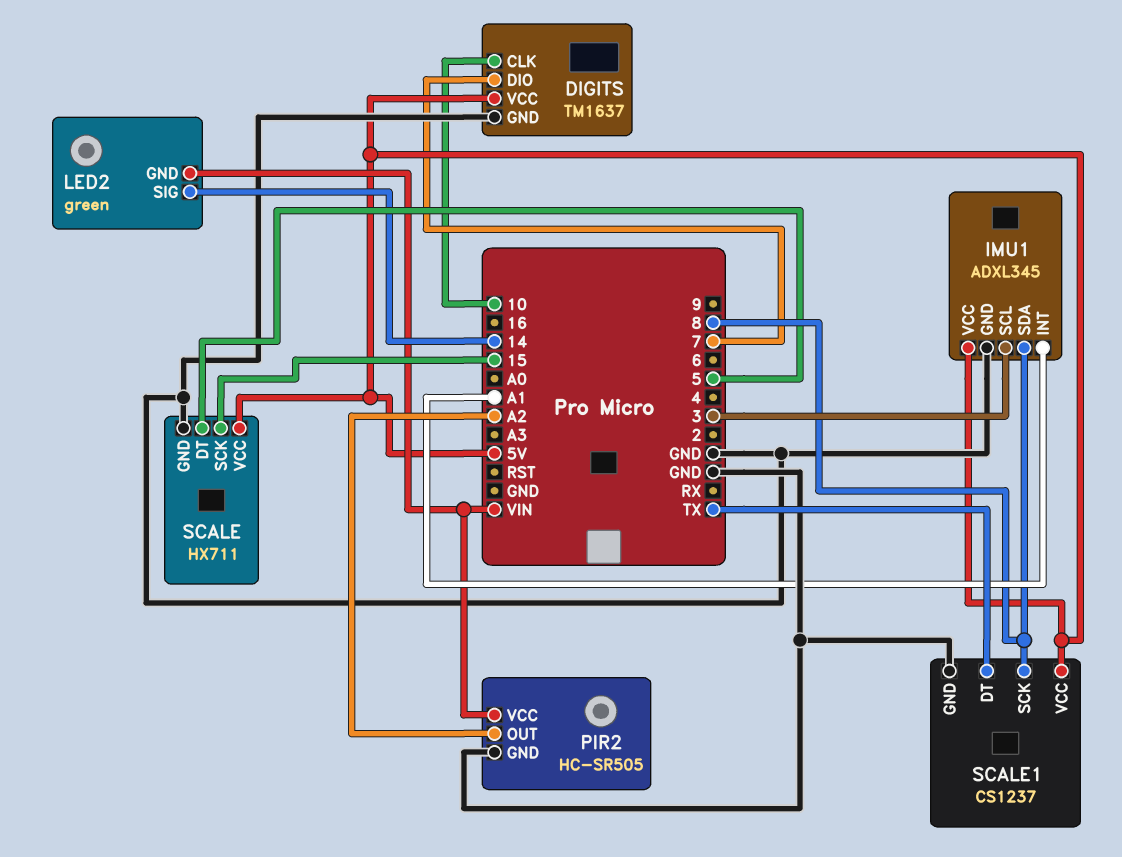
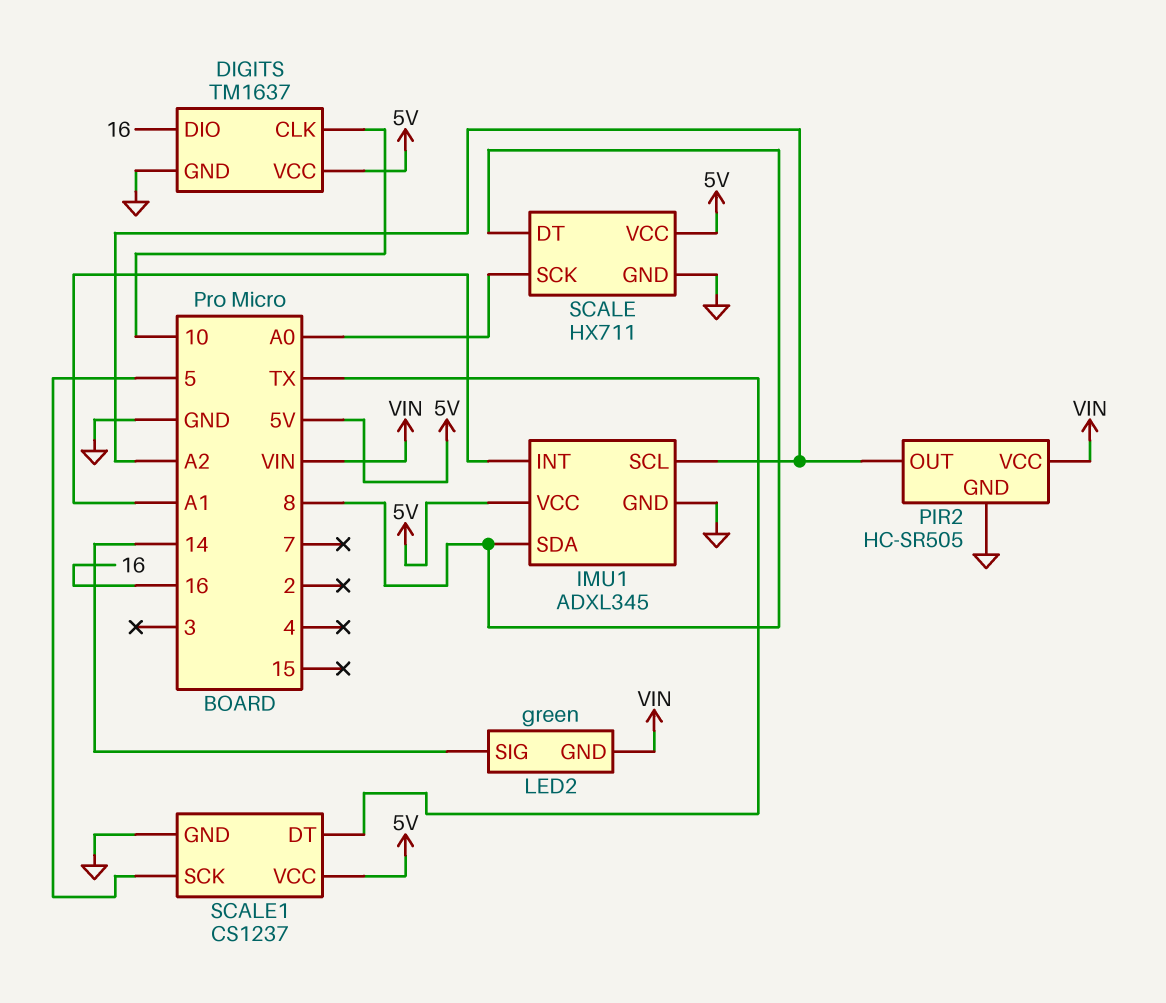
DIGITS pin DIO: 7 -> 16
IMU1 pin SCL: 3 -> A2
SCALE pin DT: 5 -> 8
SCALE pin SCK: 15 -> A0
SCALE1 pin SCK: 8 -> 5

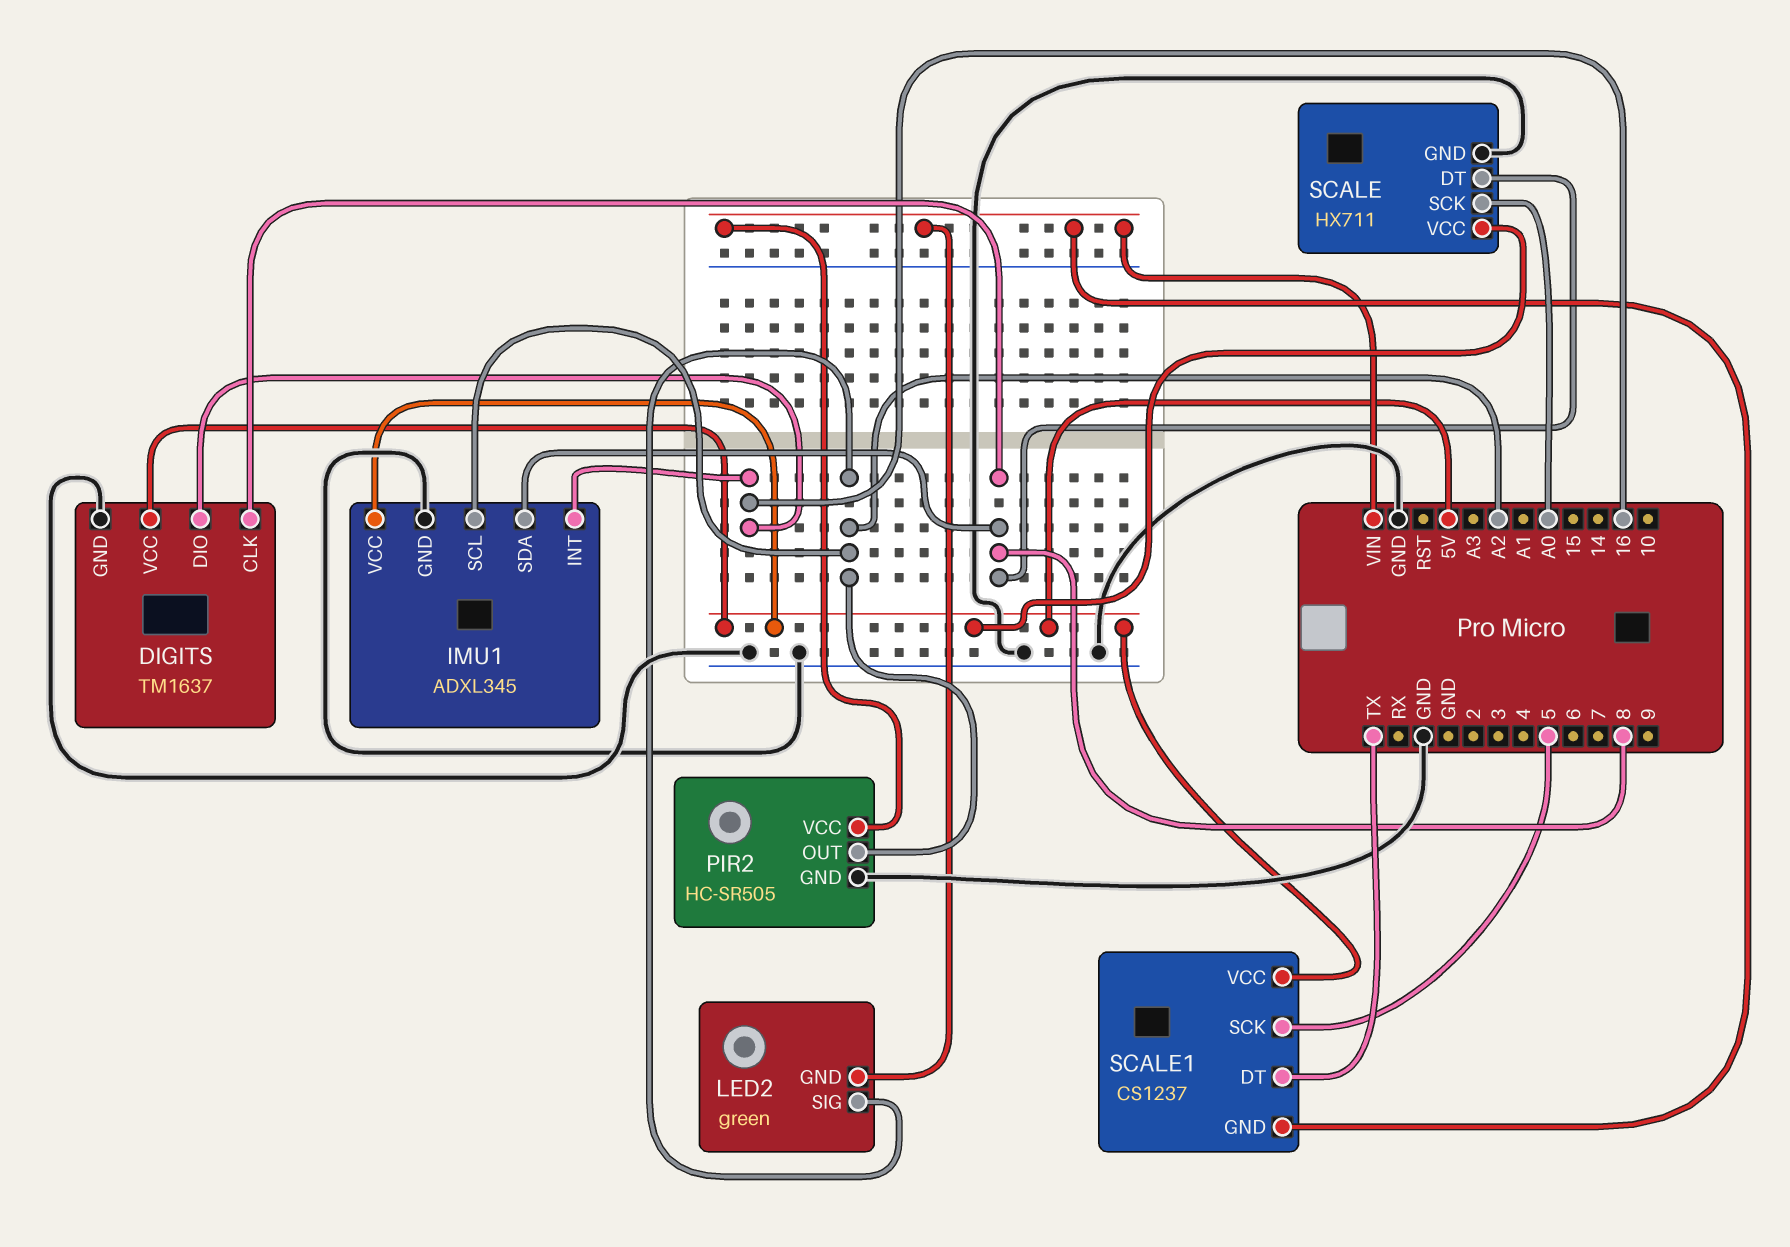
DIGITS pin CLK: 10 -> 8
IMU1 pin INT: A1 -> 16
LED2 pin SIG: 14 -> A2
SCALE1 pin GND: GND -> VIN

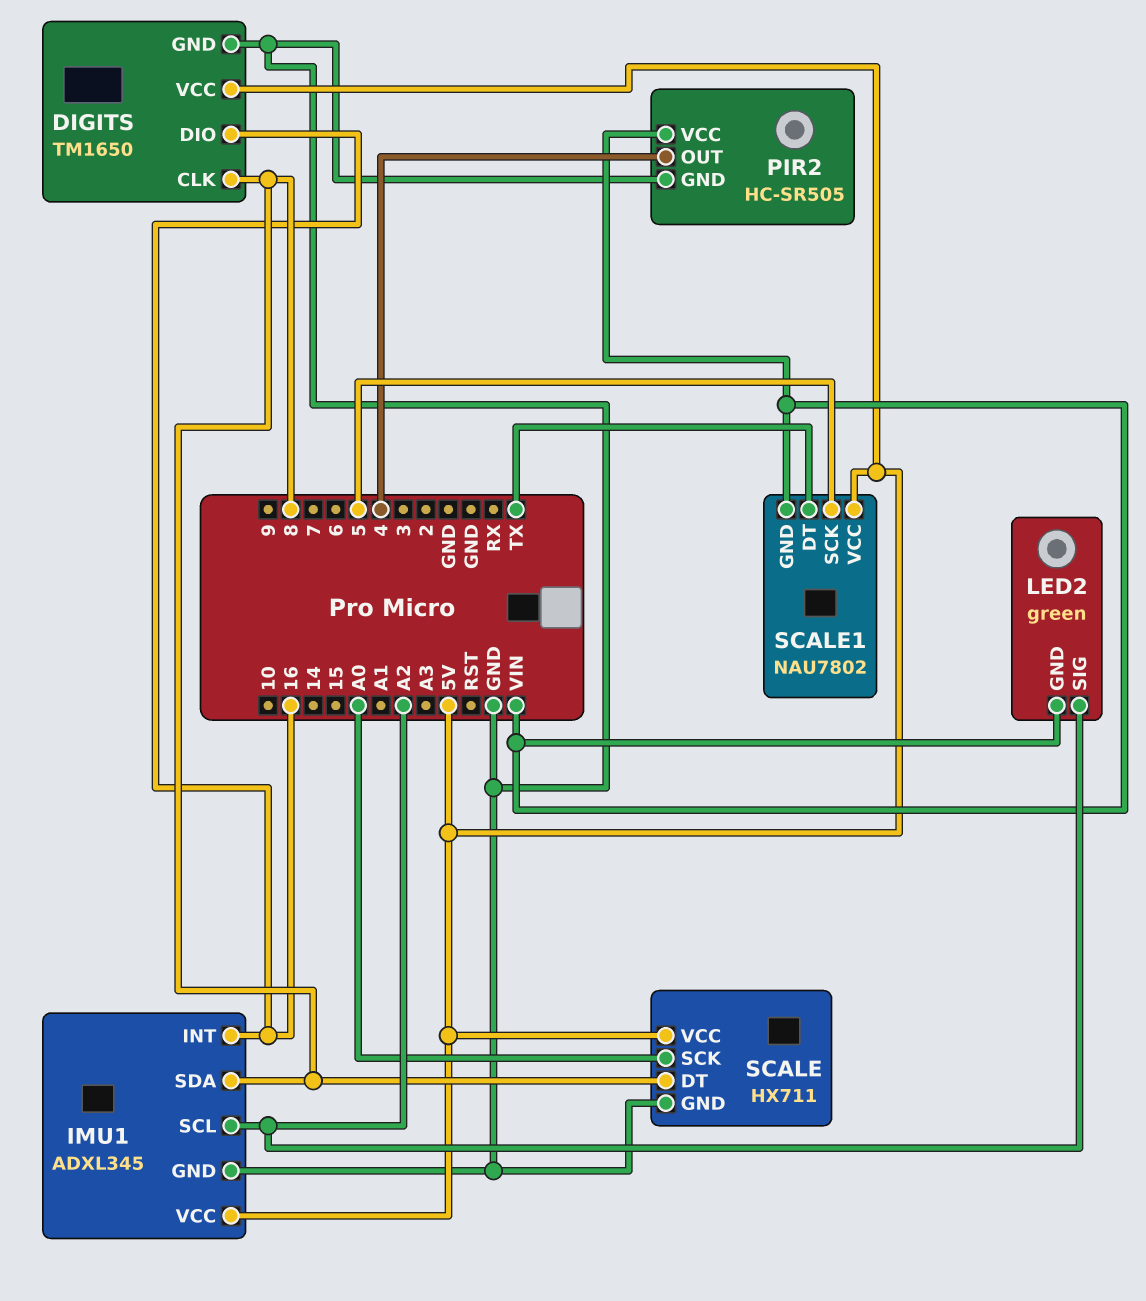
DIGITS: TM1637 -> TM1650
PIR2 pin OUT: A2 -> 4
SCALE1: CS1237 -> NAU7802

